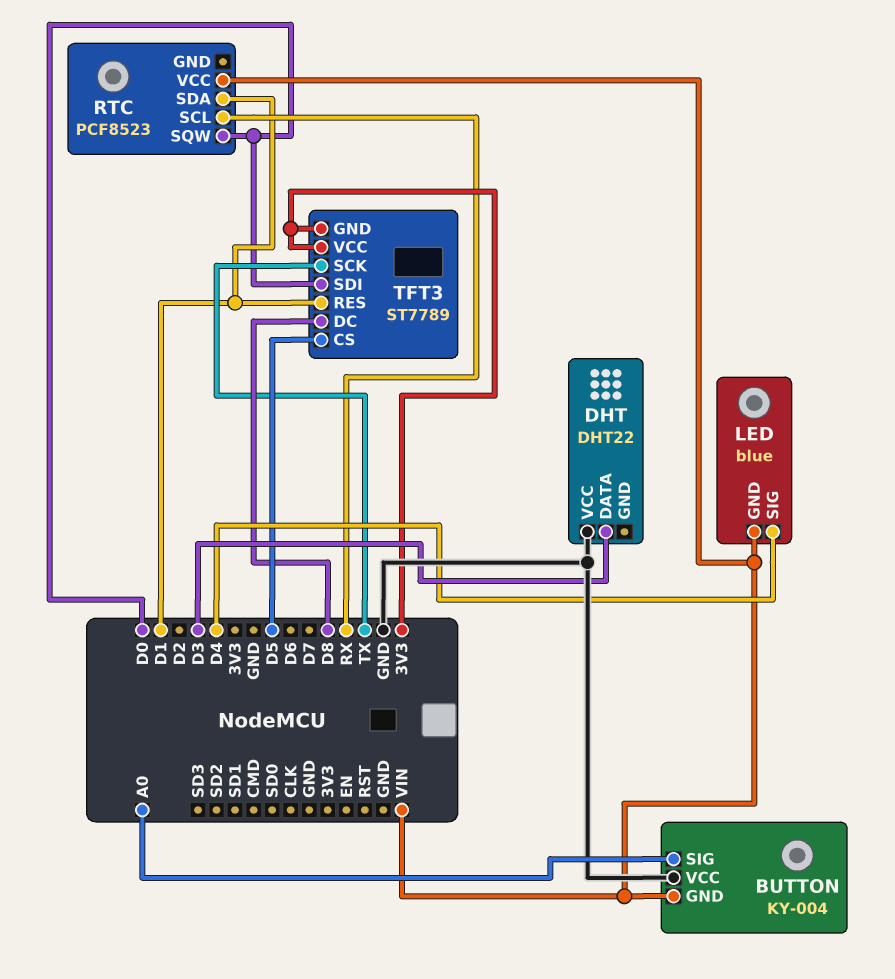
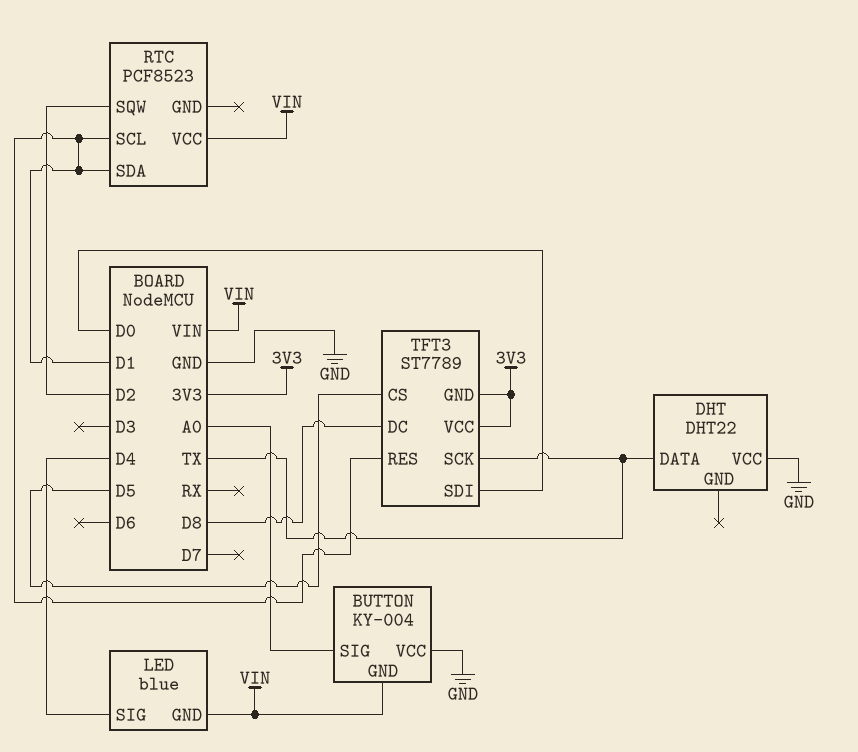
DHT pin DATA: D3 -> TX
RTC pin SCL: RX -> D1
RTC pin SQW: D0 -> D2

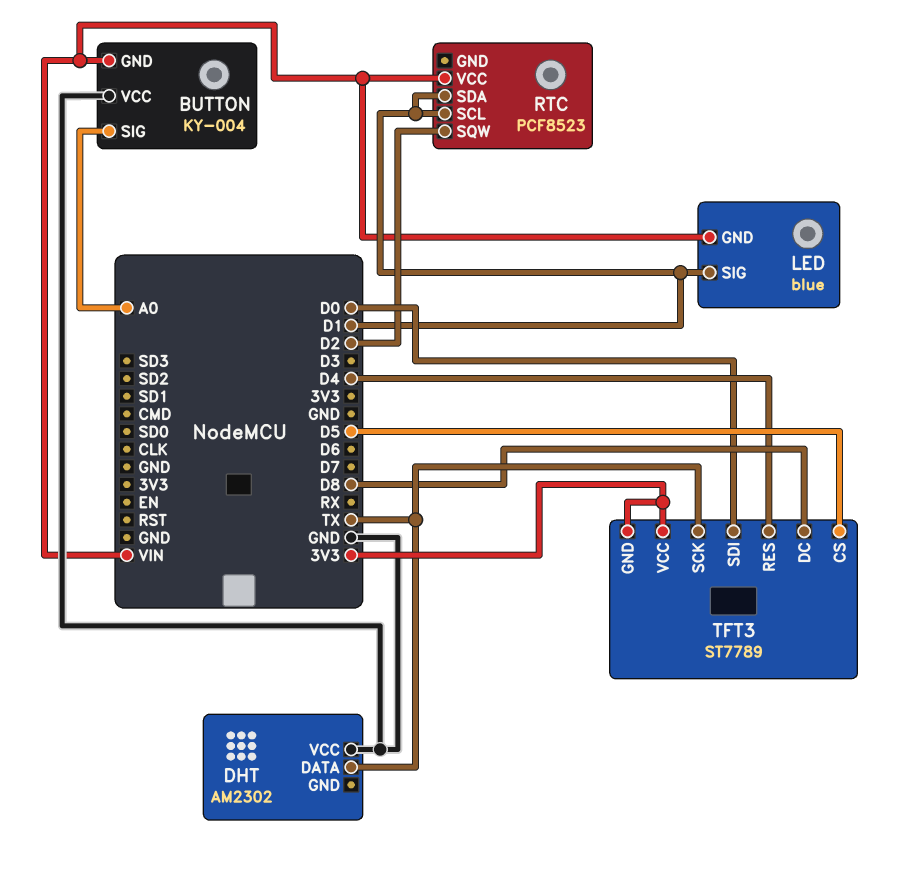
DHT: DHT22 -> AM2302
LED pin SIG: D4 -> D1
TFT3 pin RES: D1 -> D4

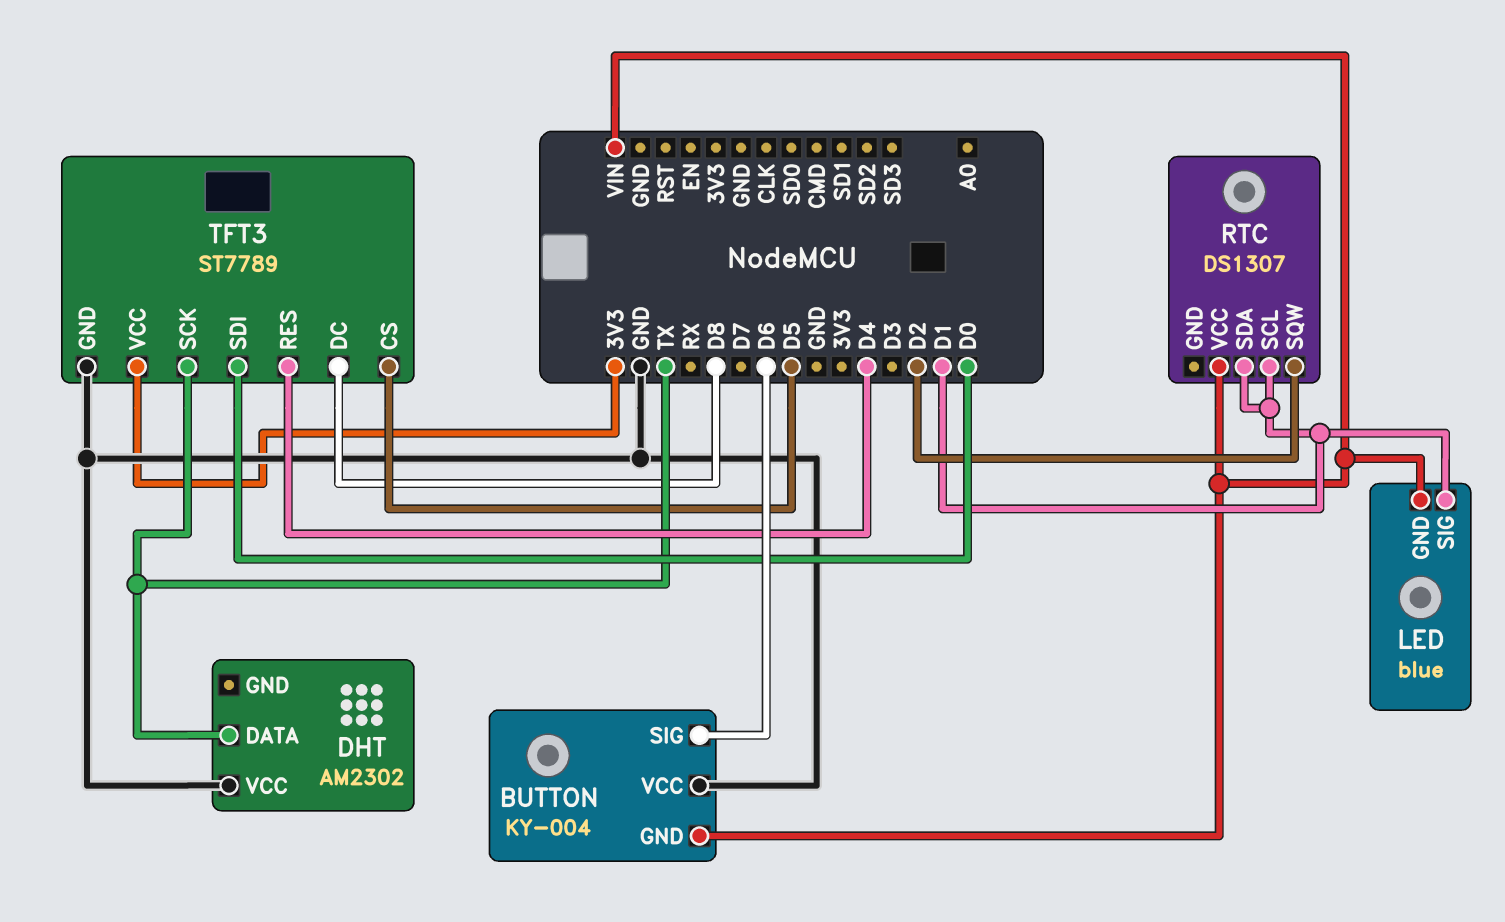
BUTTON pin SIG: A0 -> D6
RTC: PCF8523 -> DS1307
TFT3 pin GND: 3V3 -> GND

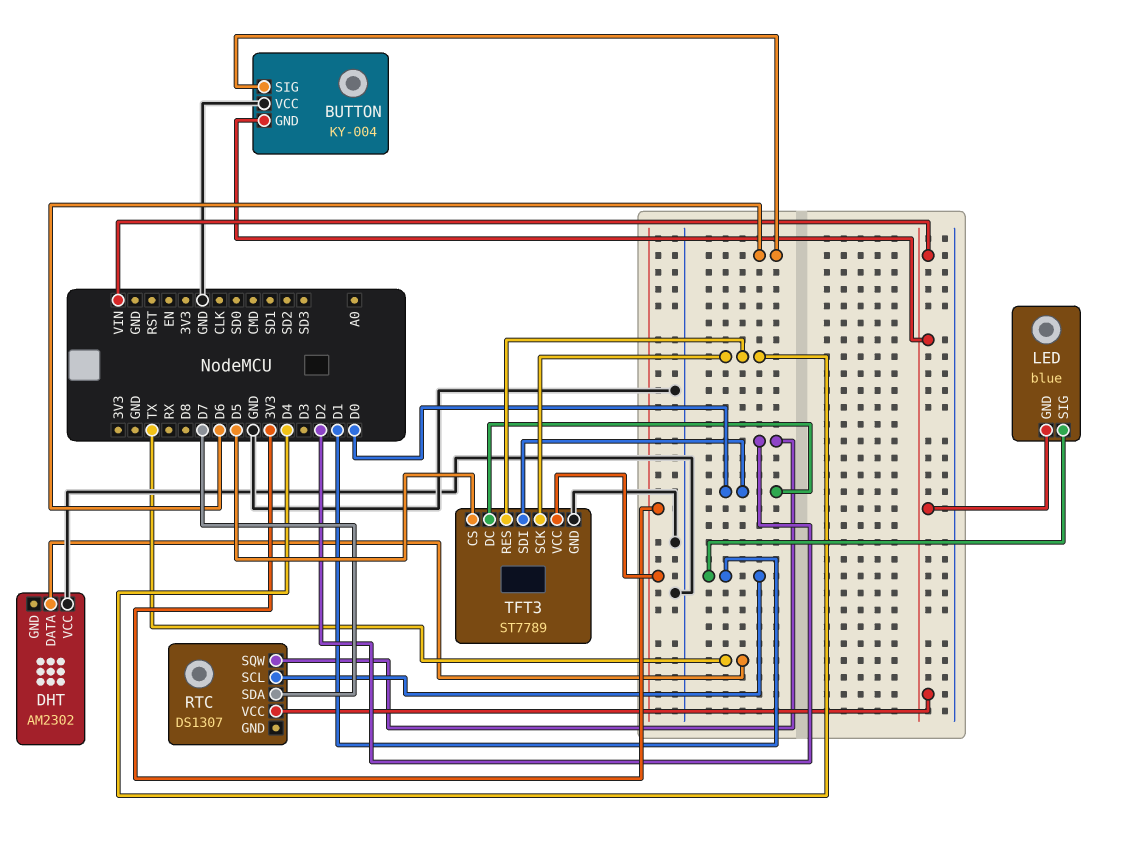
RTC pin SDA: D1 -> D7
TFT3 pin DC: D8 -> D0
TFT3 pin SCK: TX -> D4

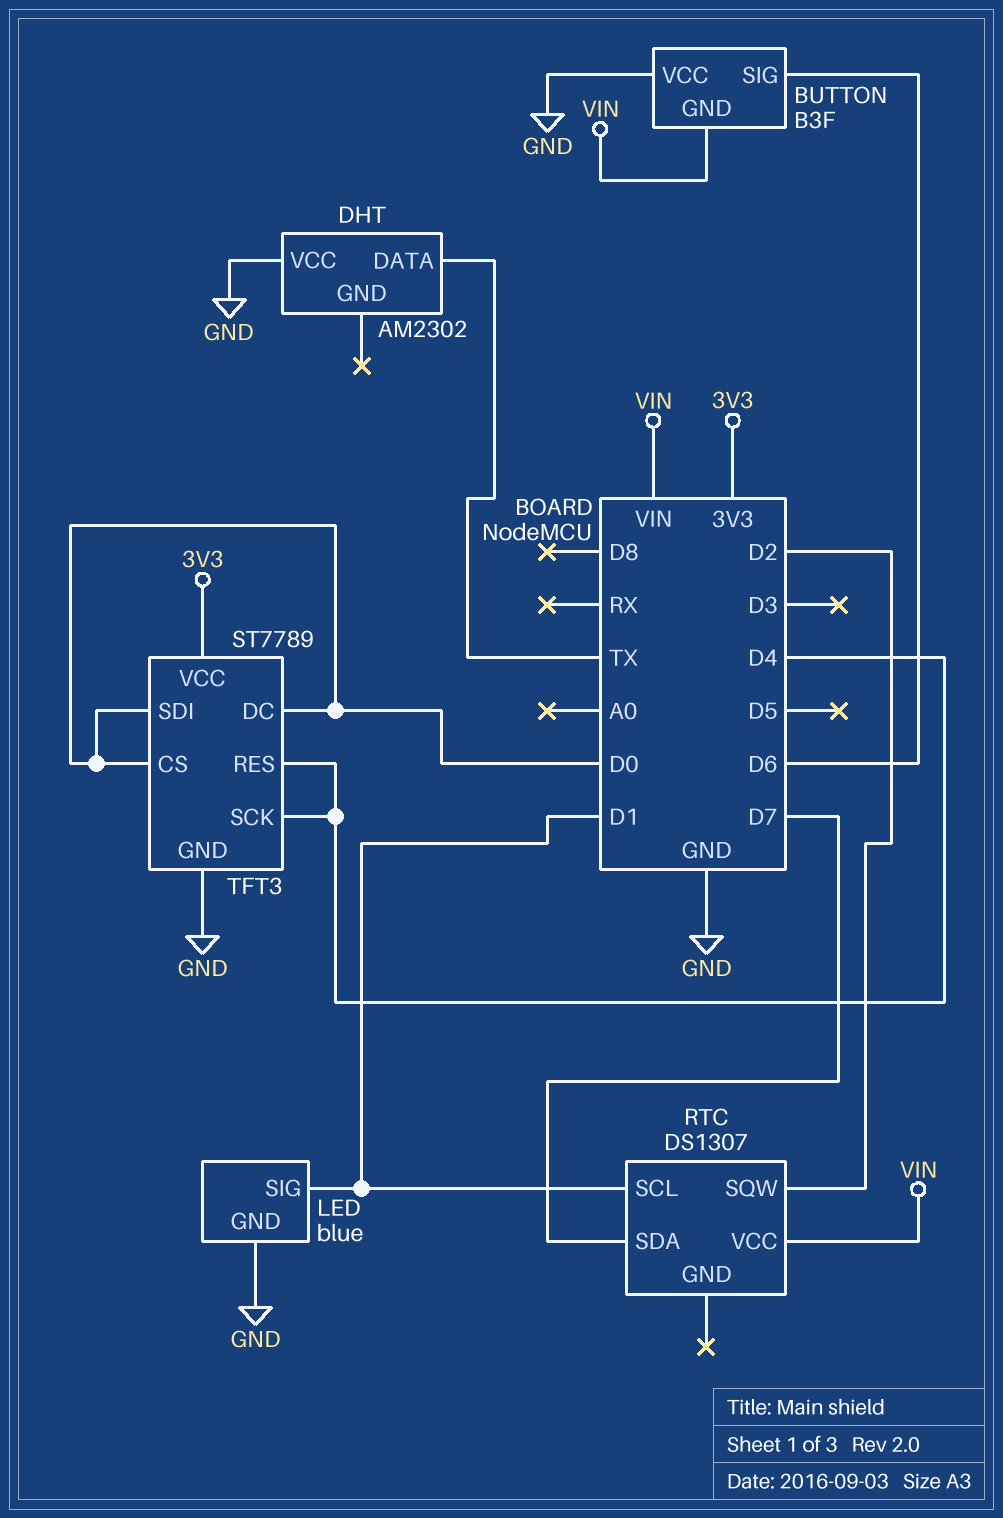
BUTTON: KY-004 -> B3F
LED pin GND: VIN -> GND
TFT3 pin CS: D5 -> D0

